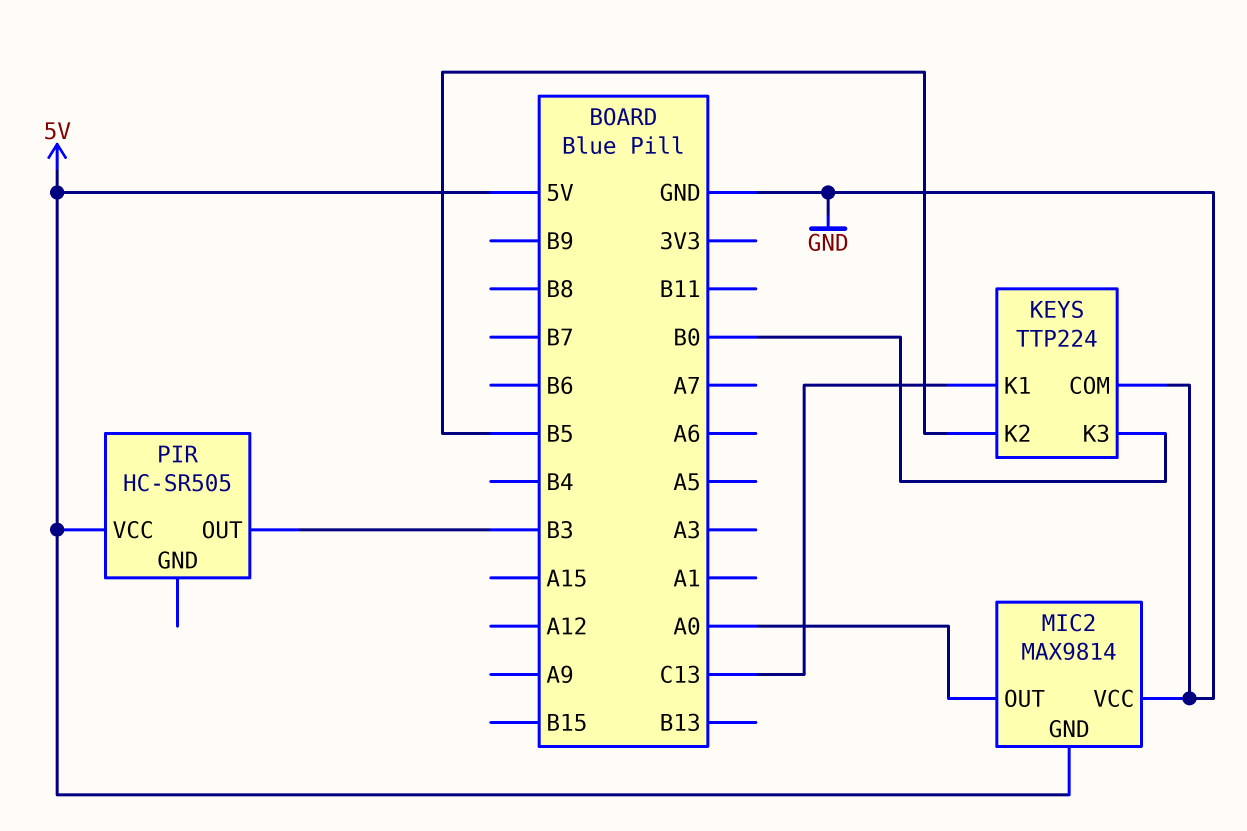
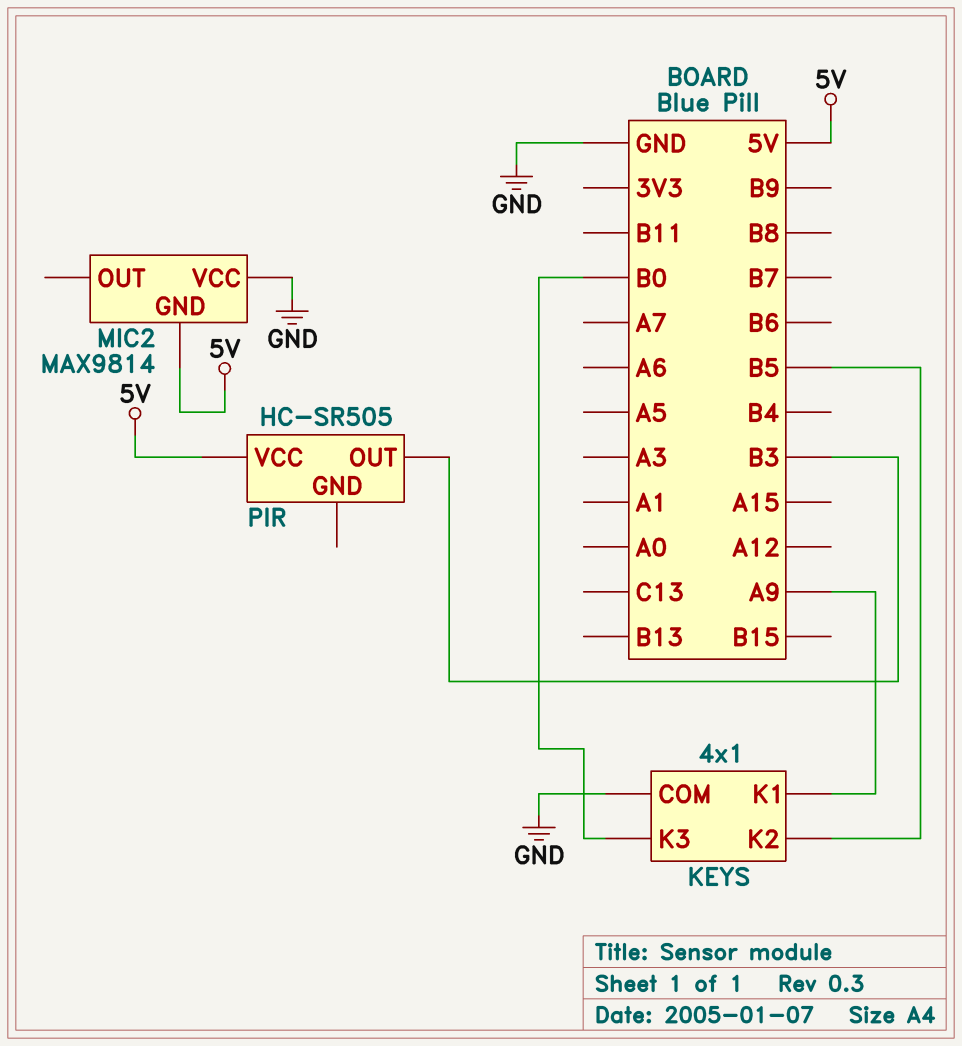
KEYS: TTP224 -> 4x1
KEYS pin K1: C13 -> A9
MIC2 pin OUT: A0 -> none

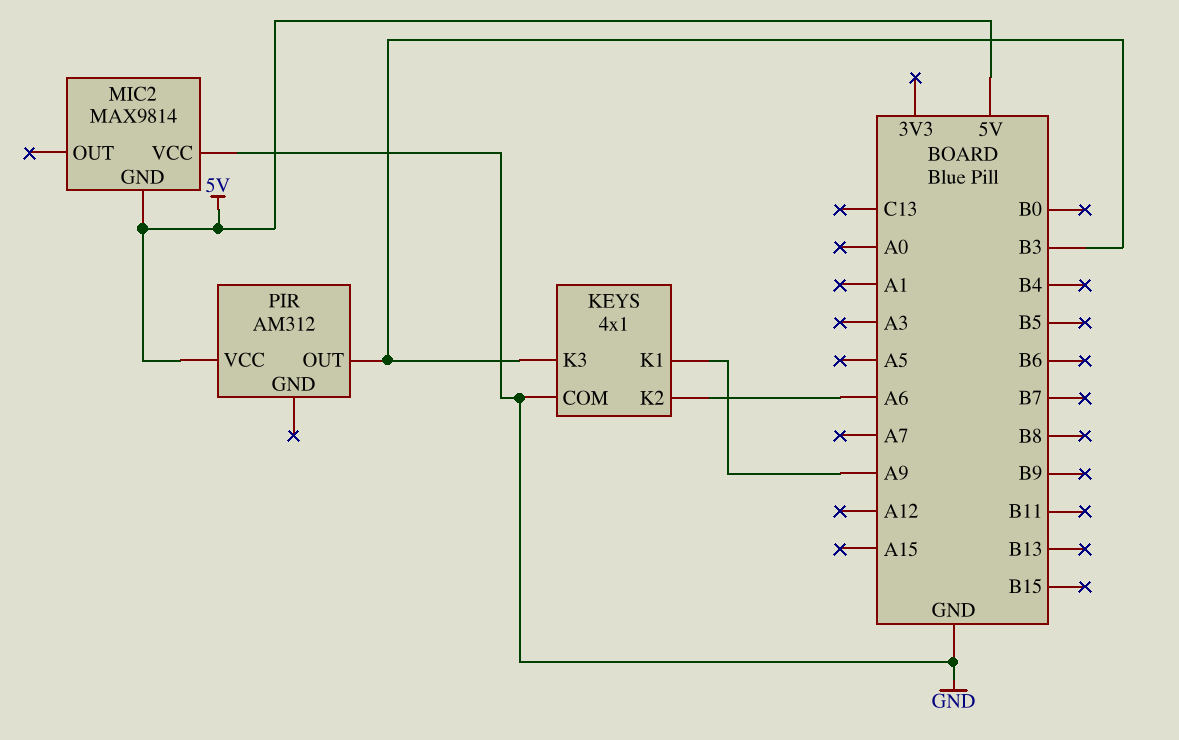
KEYS pin K2: B5 -> A6
KEYS pin K3: B0 -> B3
PIR: HC-SR505 -> AM312

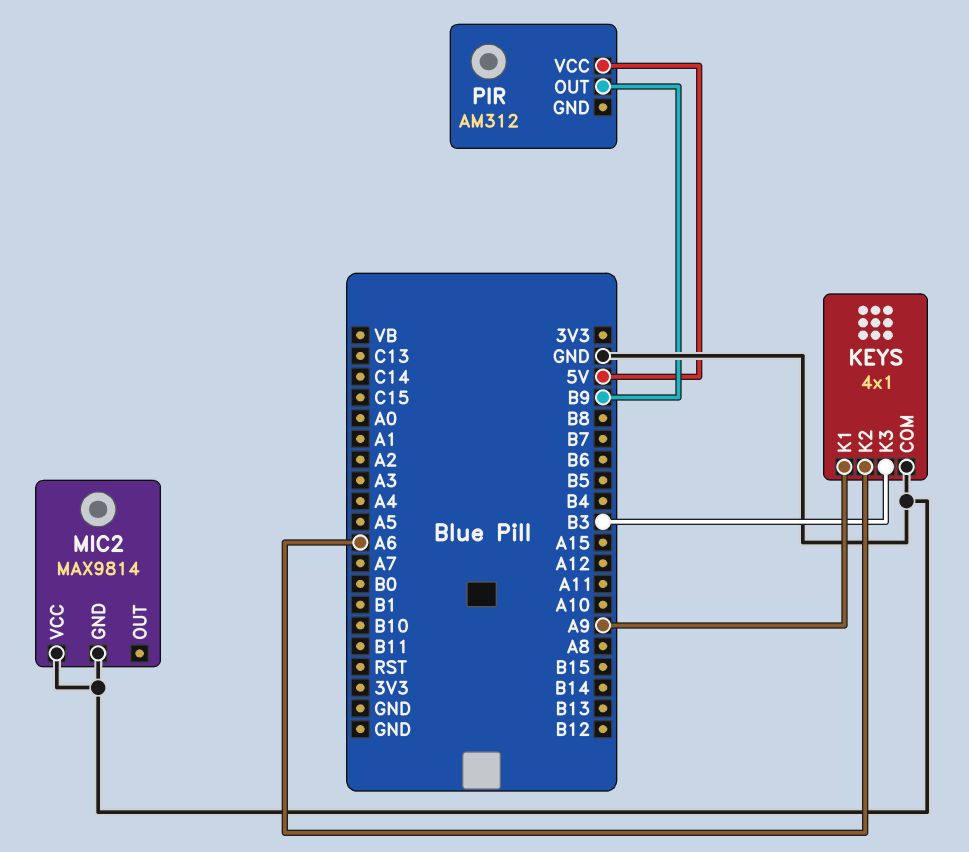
MIC2 pin GND: 5V -> GND
PIR pin OUT: B3 -> B9

